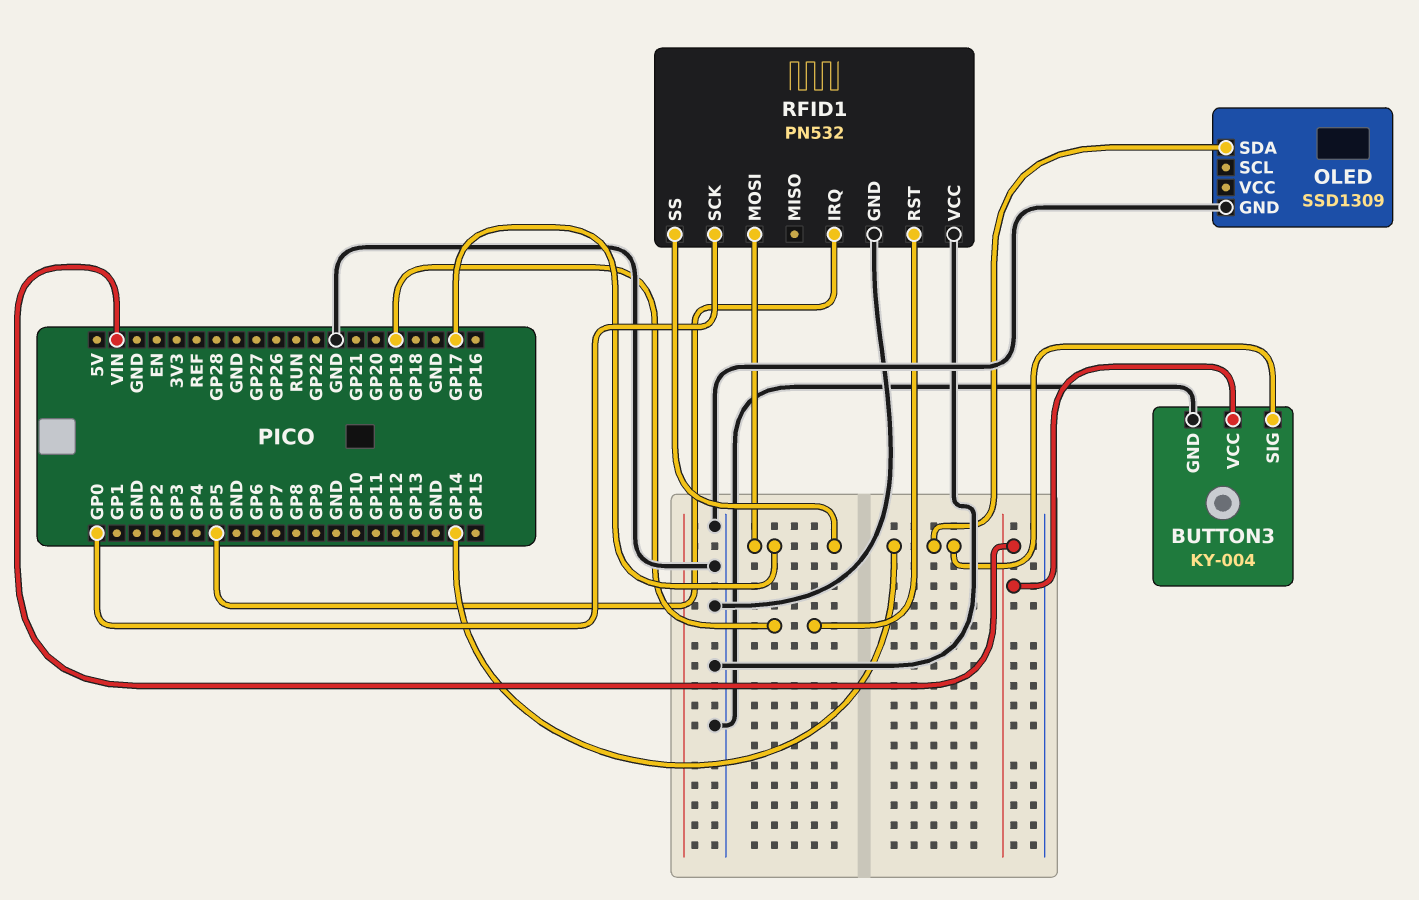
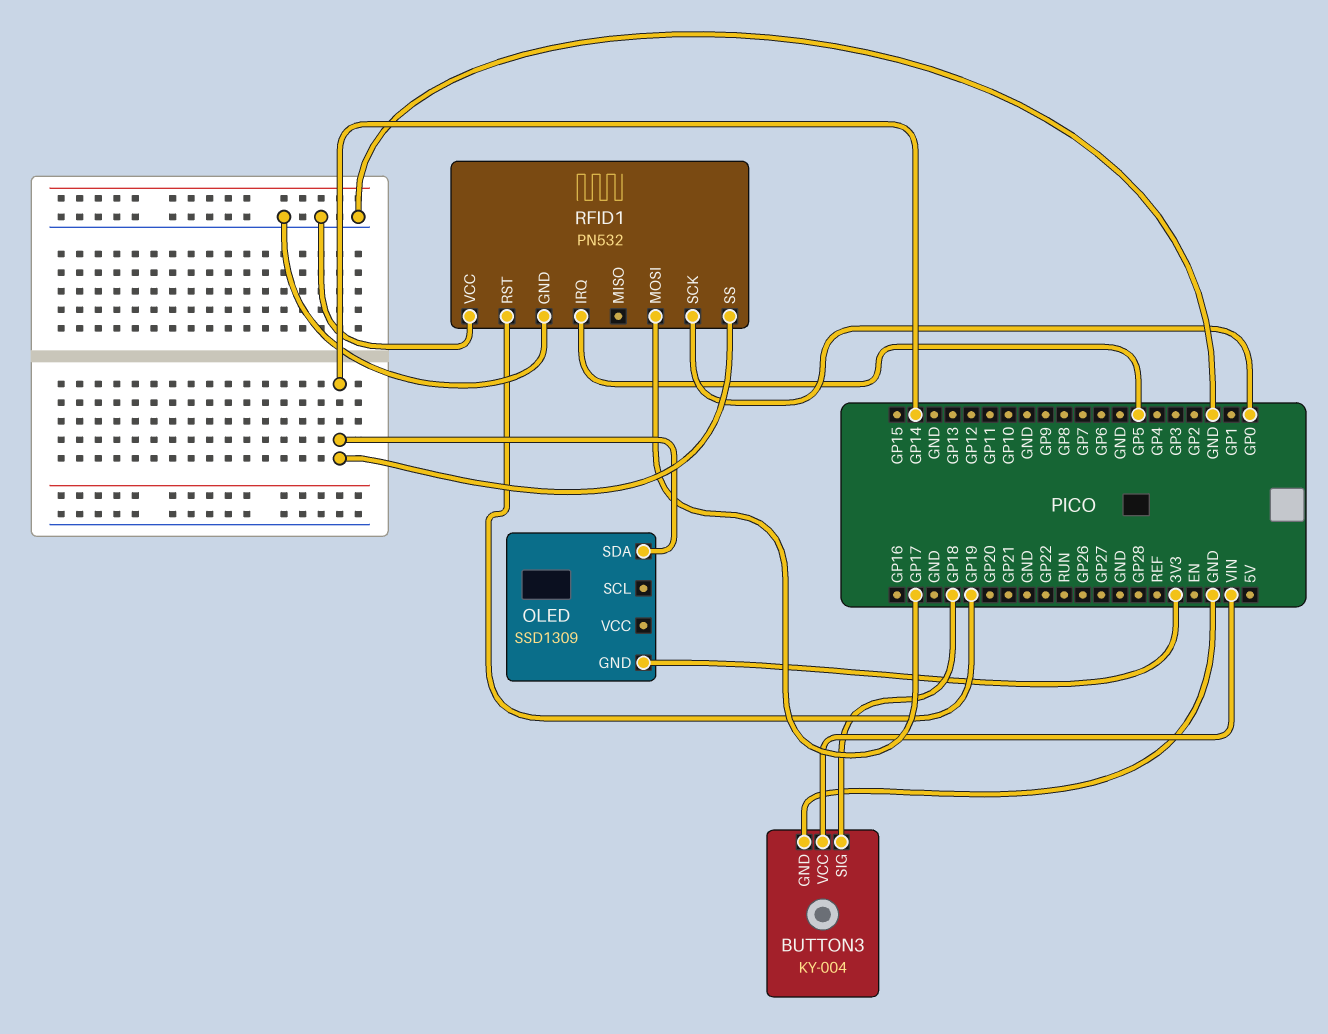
BUTTON3 pin SIG: GP14 -> GP18
OLED pin GND: GND -> 3V3
RFID1 pin SS: GP17 -> GP14

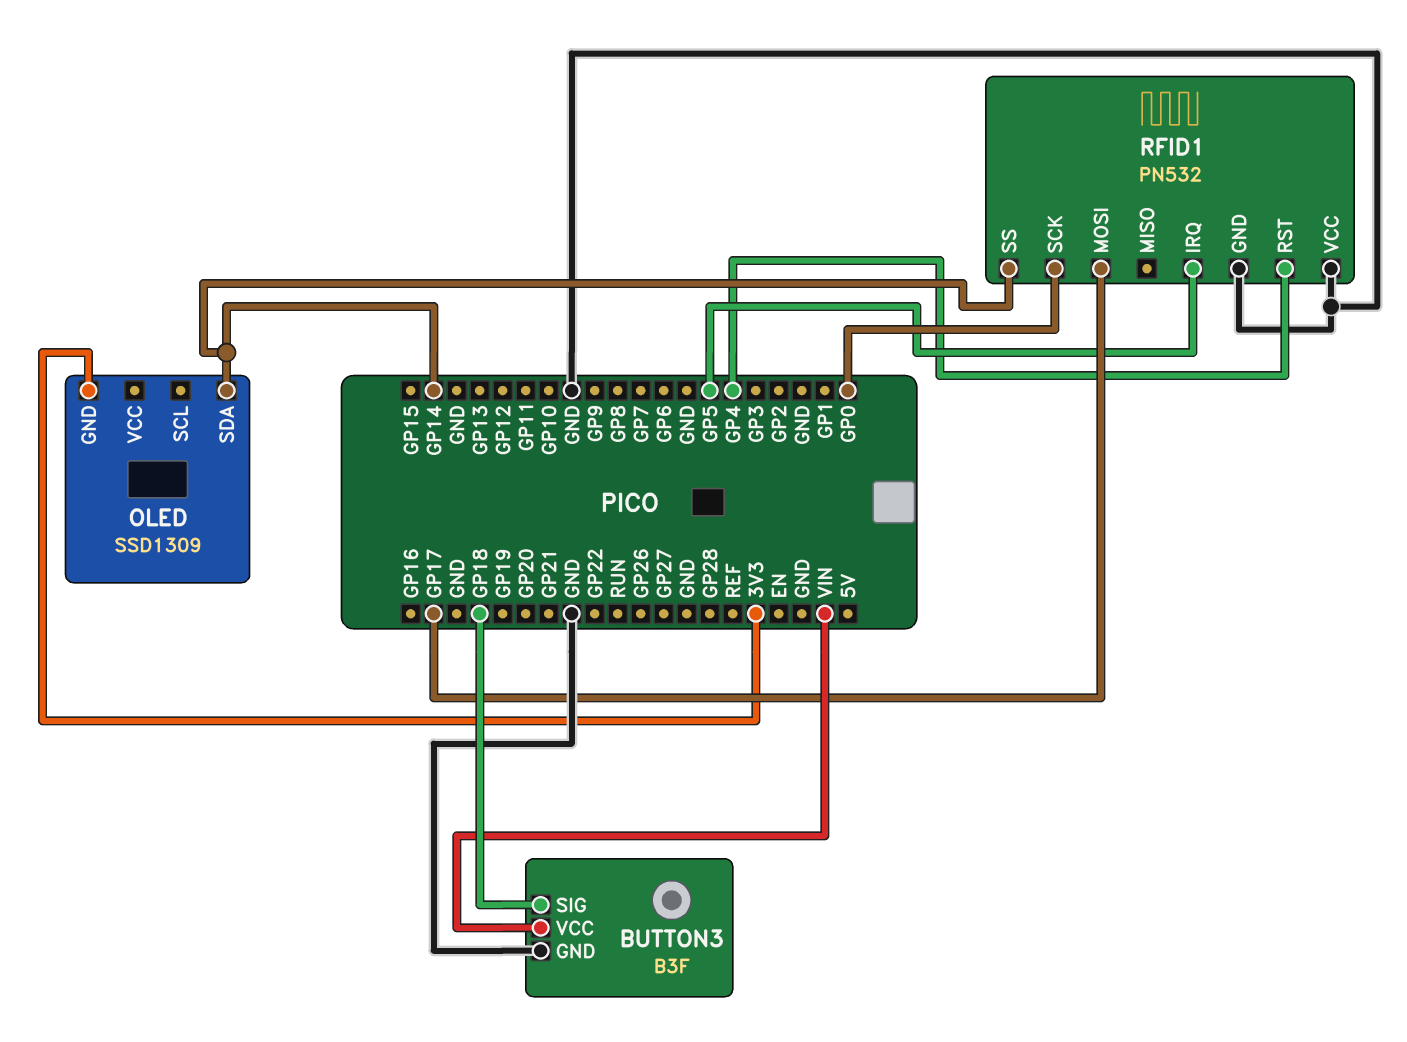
BUTTON3: KY-004 -> B3F
RFID1 pin RST: GP19 -> GP4

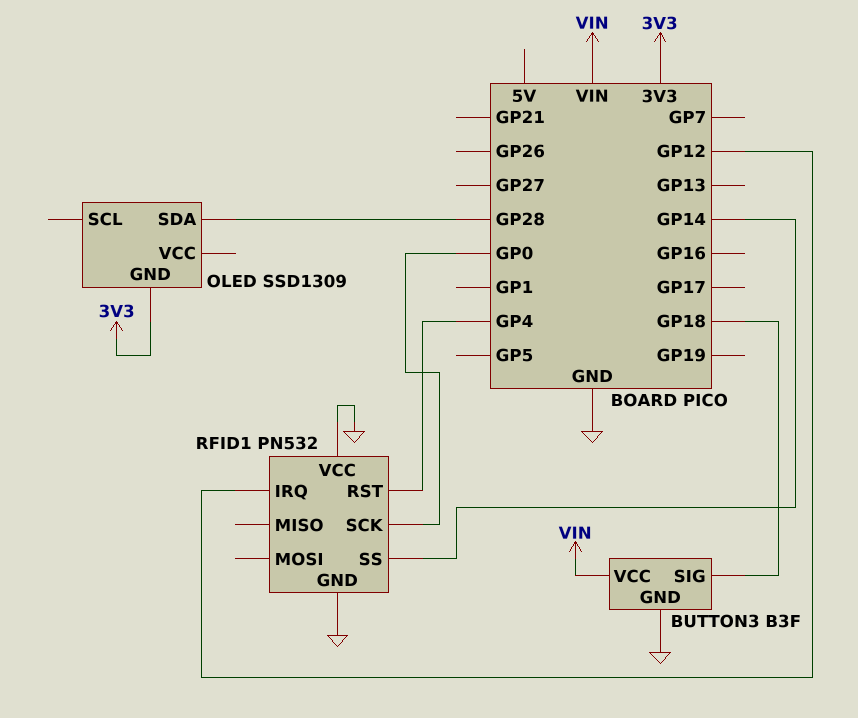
OLED pin SDA: GP14 -> GP28
RFID1 pin IRQ: GP5 -> GP12
RFID1 pin MOSI: GP17 -> none

